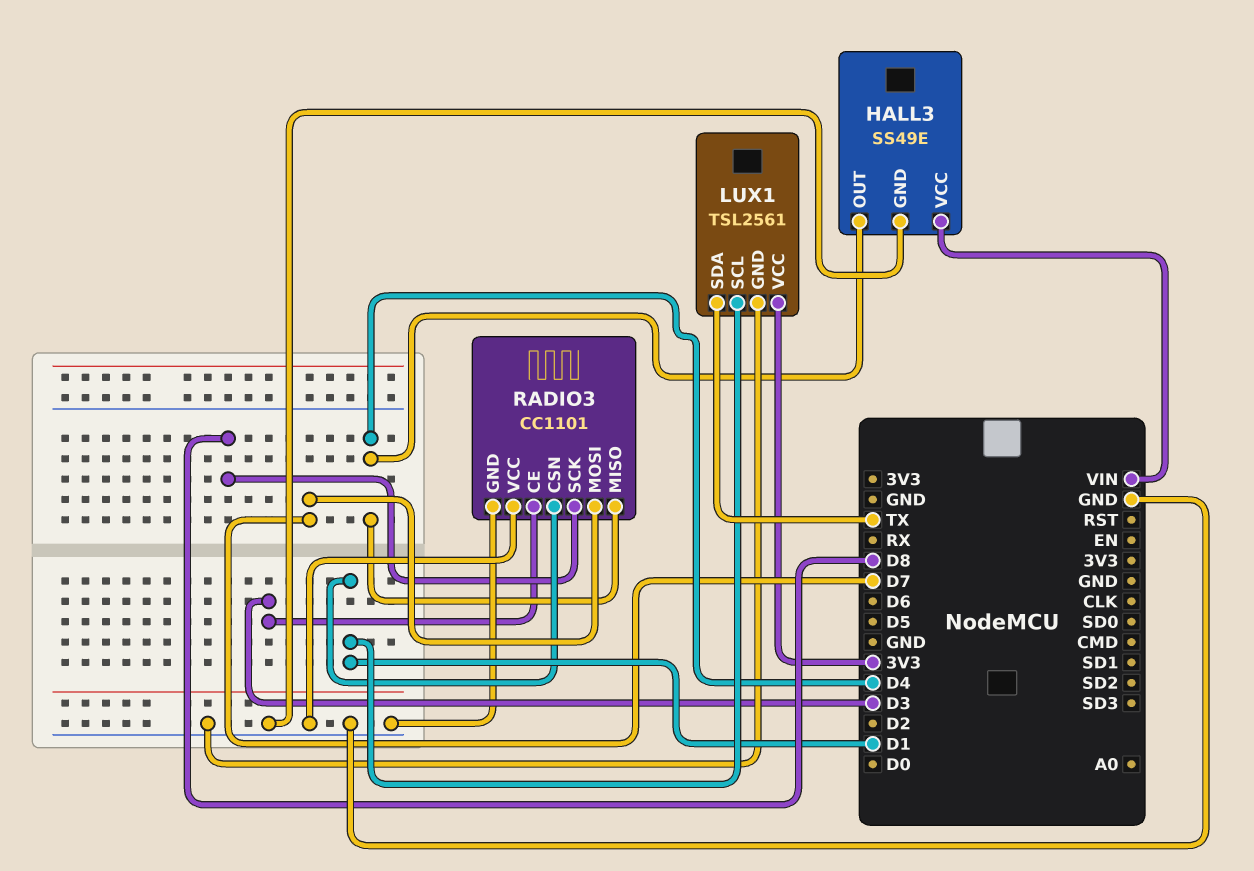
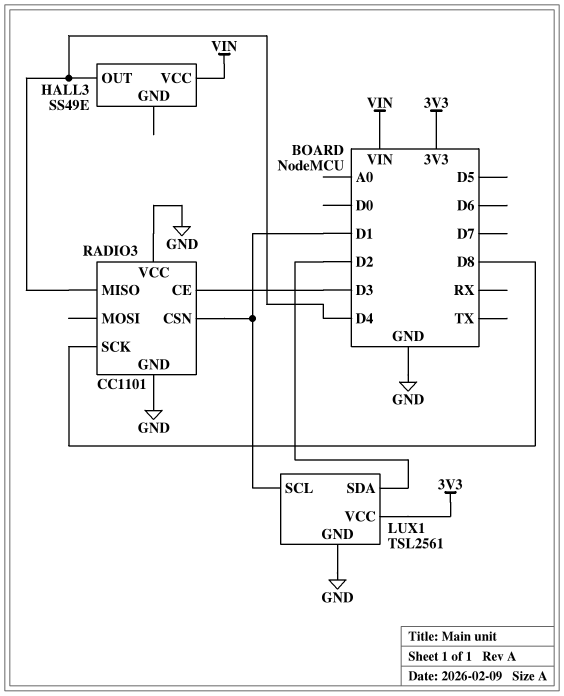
HALL3 pin GND: GND -> none
LUX1 pin SDA: TX -> D2
RADIO3 pin MOSI: D7 -> none

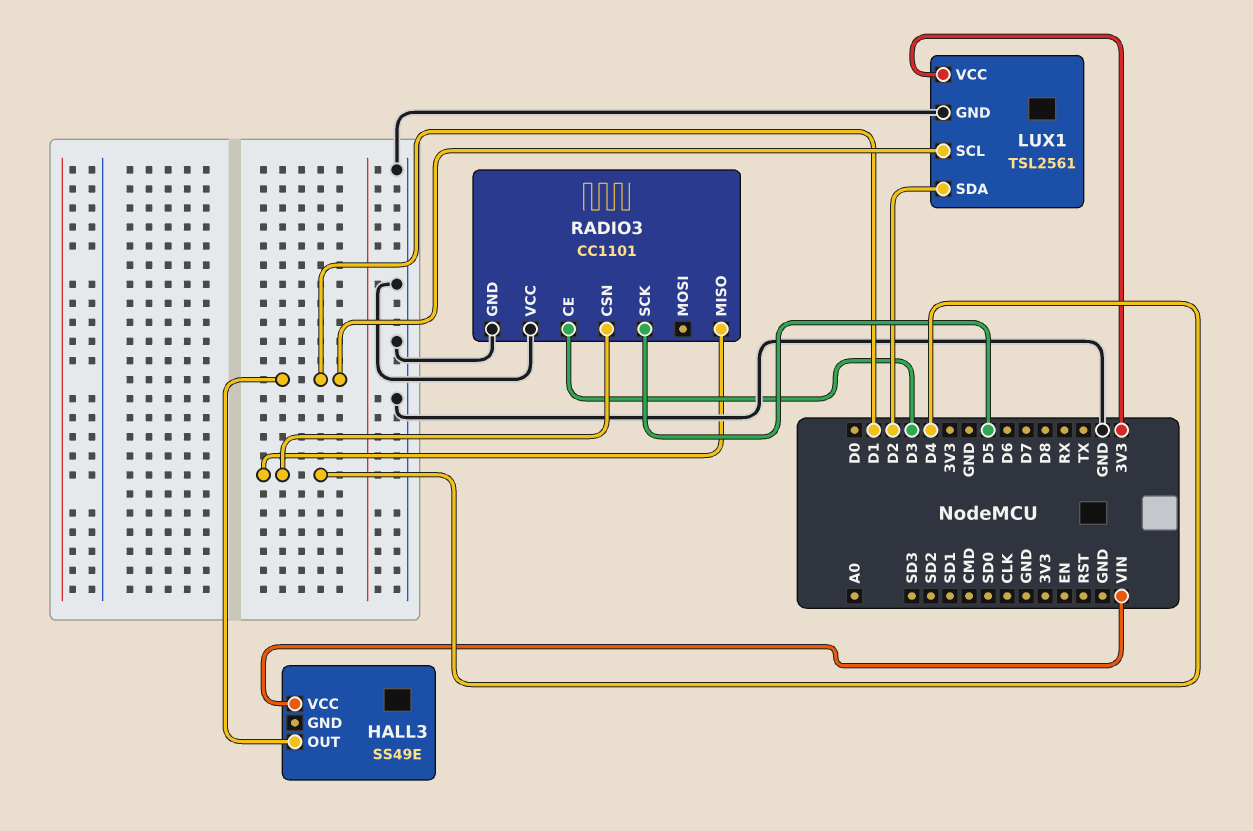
HALL3 pin OUT: D4 -> D1
RADIO3 pin CSN: D1 -> D4
RADIO3 pin SCK: D8 -> D5

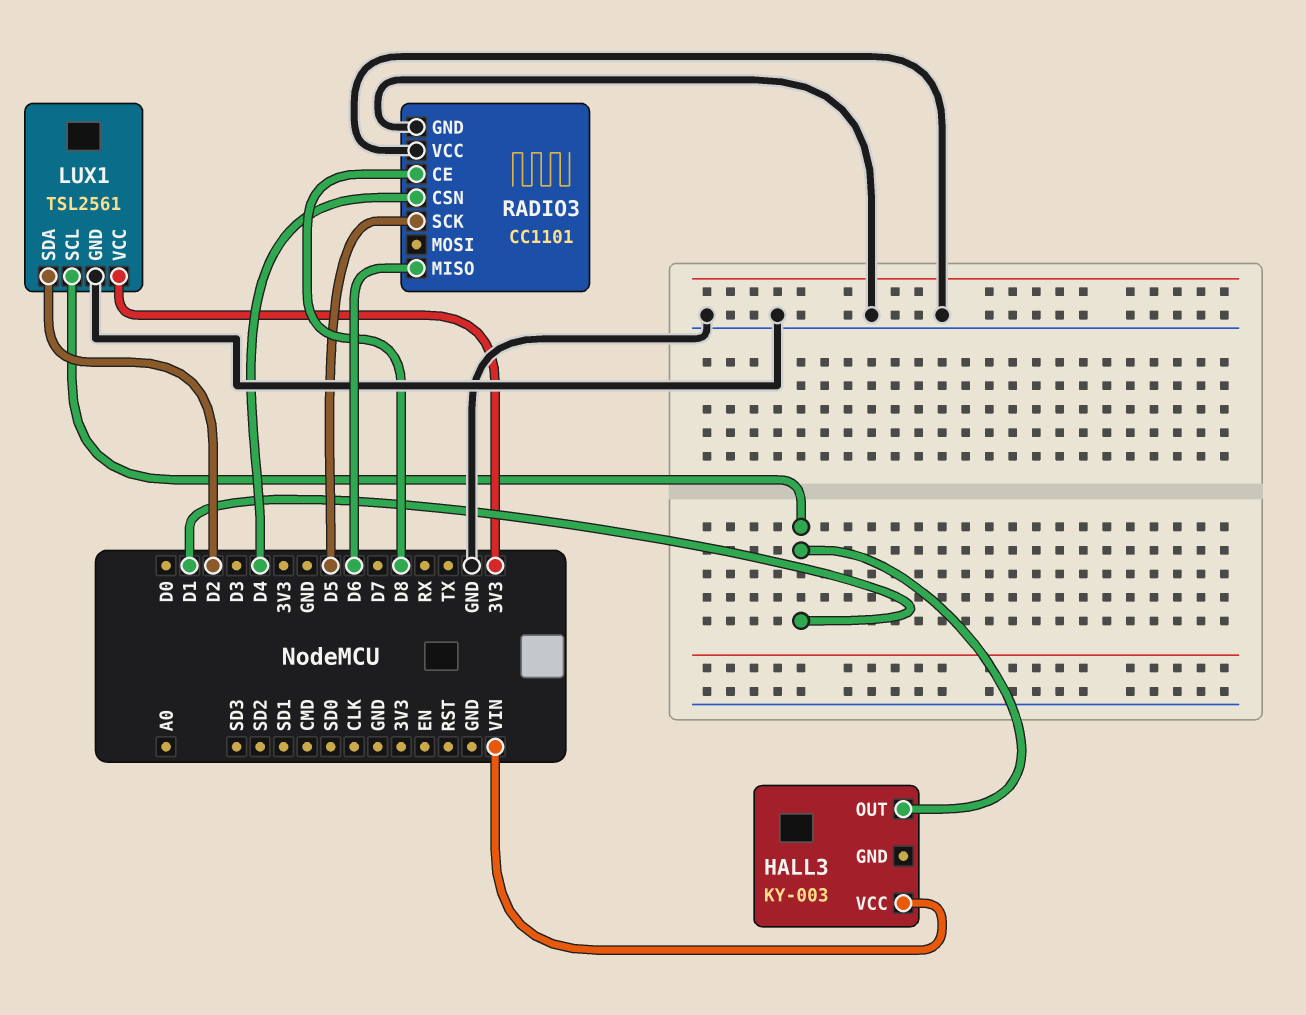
HALL3: SS49E -> KY-003
RADIO3 pin CE: D3 -> D8
RADIO3 pin MISO: D4 -> D6

